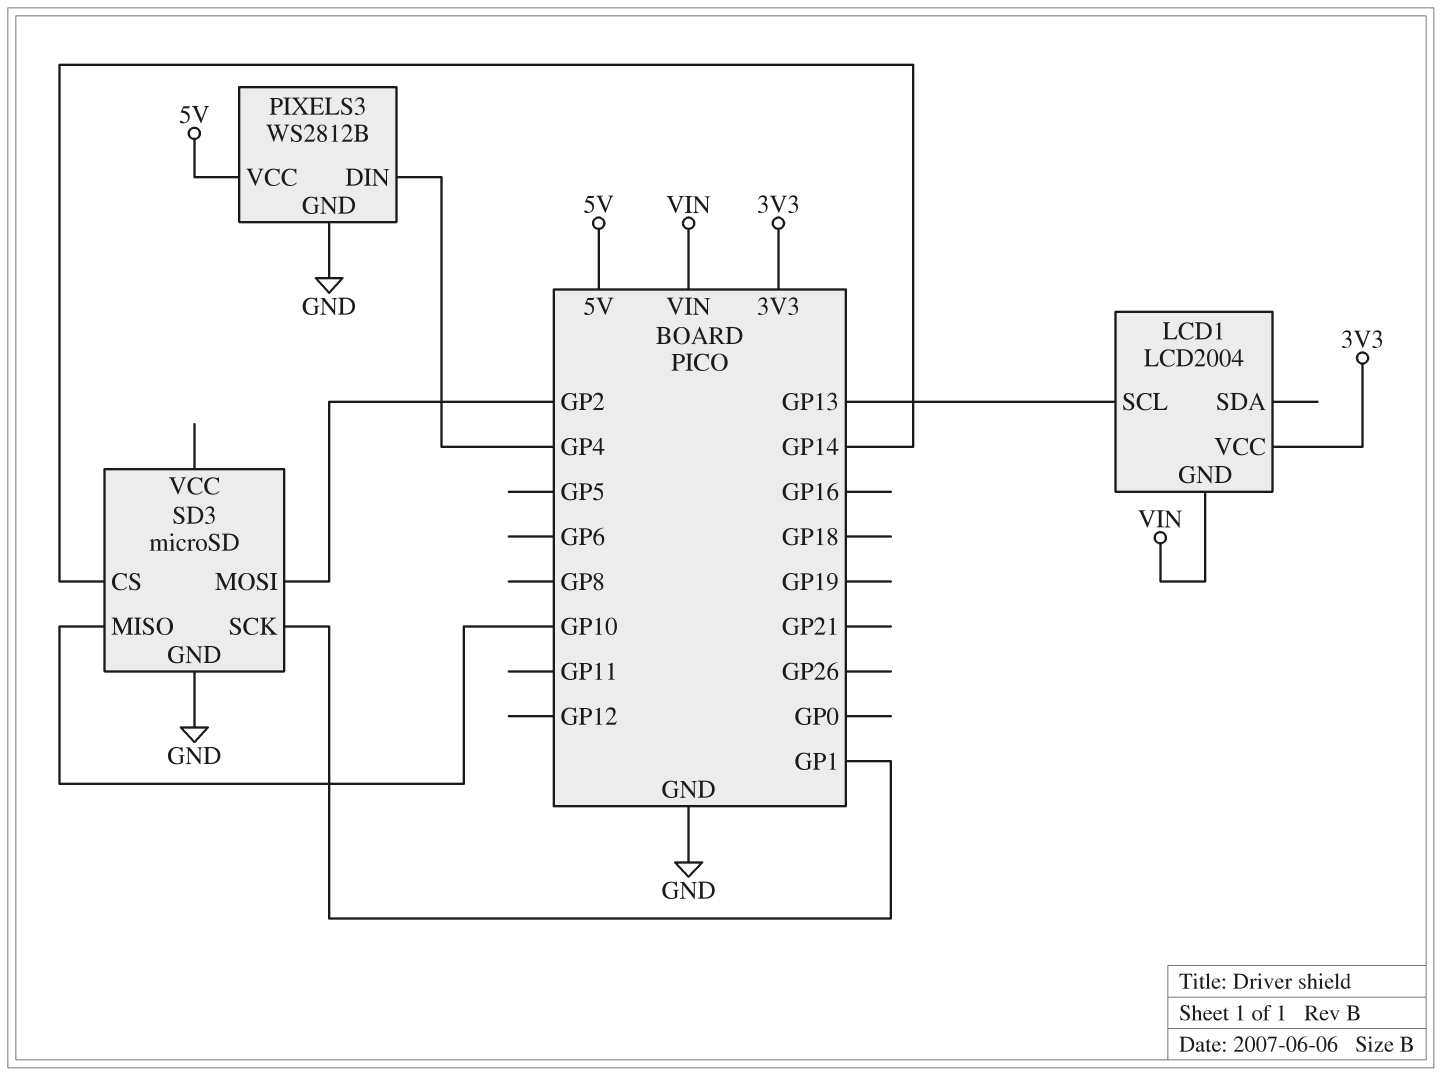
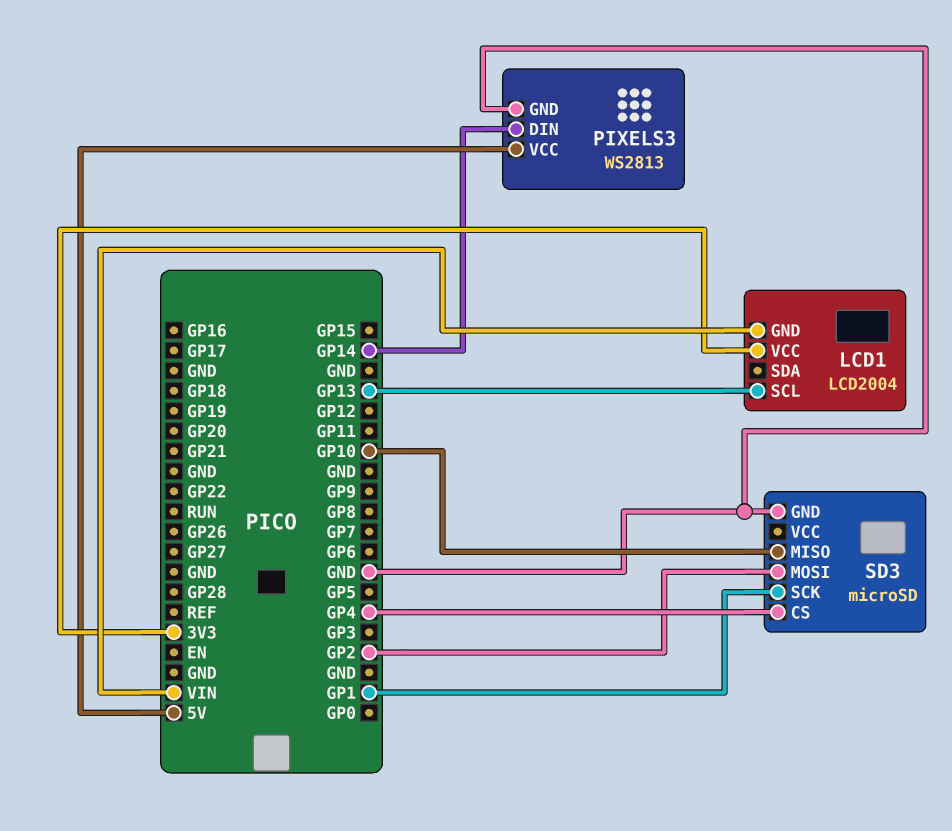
PIXELS3: WS2812B -> WS2813
PIXELS3 pin DIN: GP4 -> GP14
SD3 pin CS: GP14 -> GP4

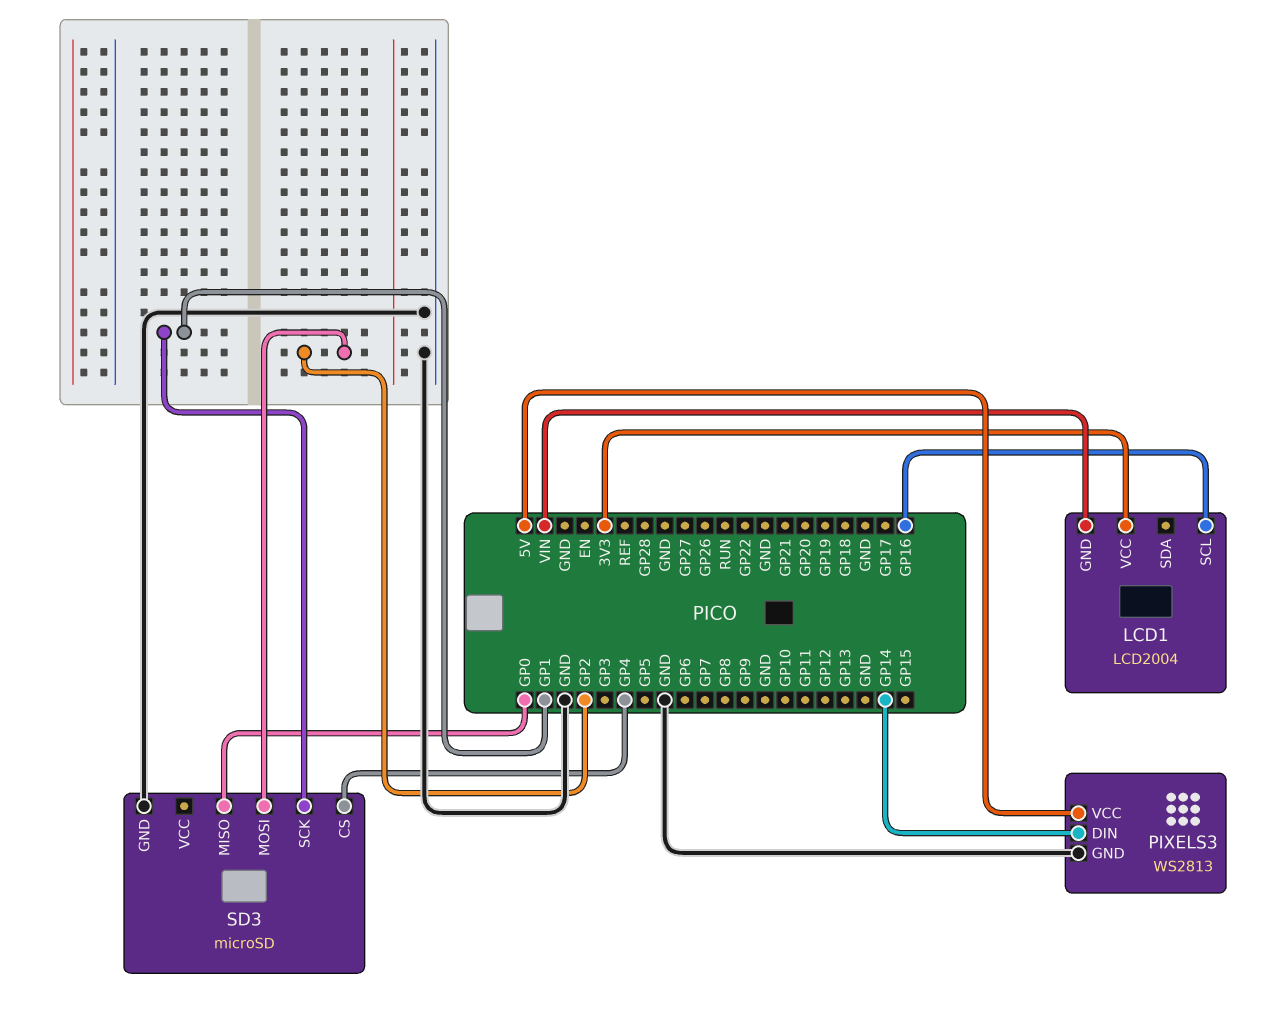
LCD1 pin SCL: GP13 -> GP16
SD3 pin MISO: GP10 -> GP0

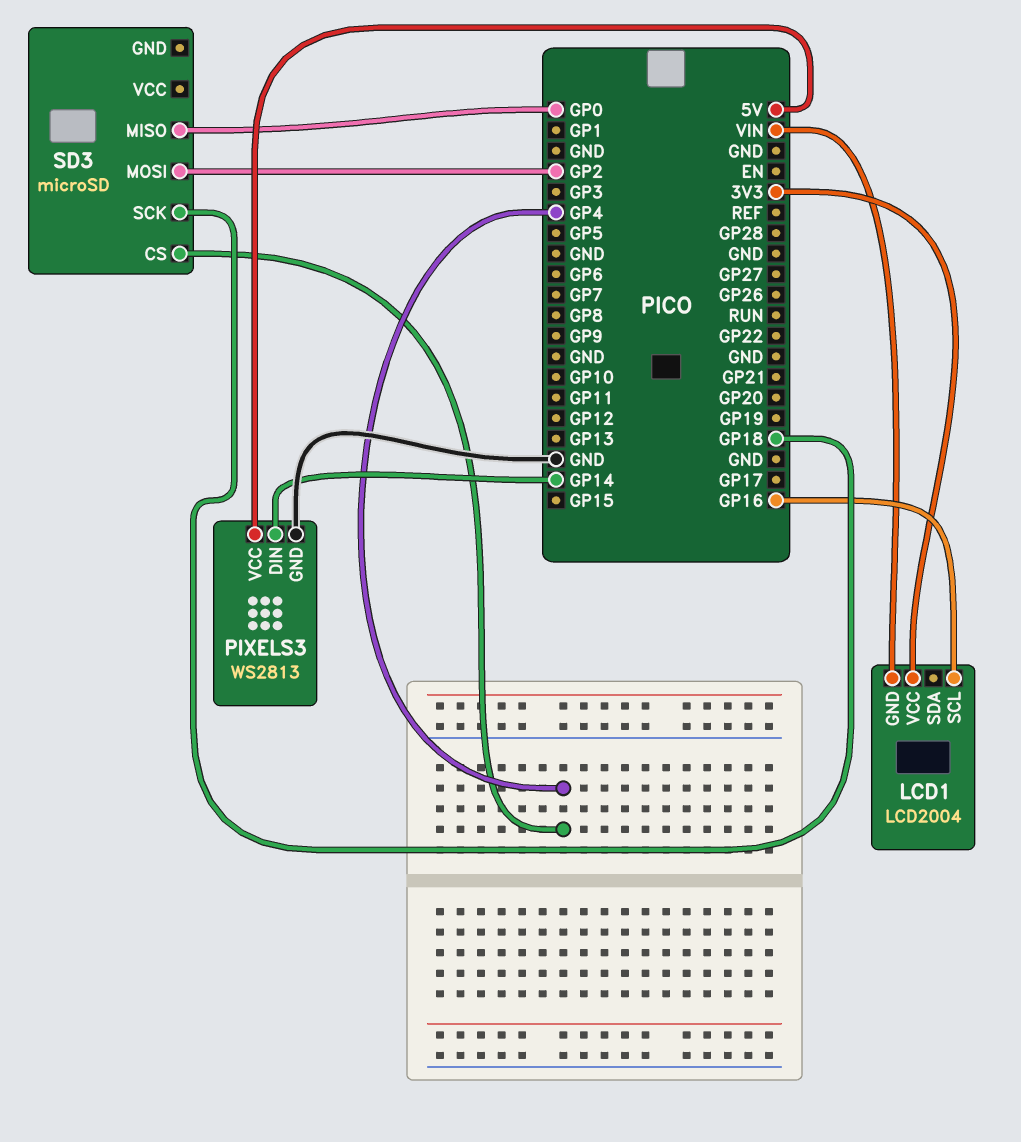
SD3 pin GND: GND -> none
SD3 pin SCK: GP1 -> GP18

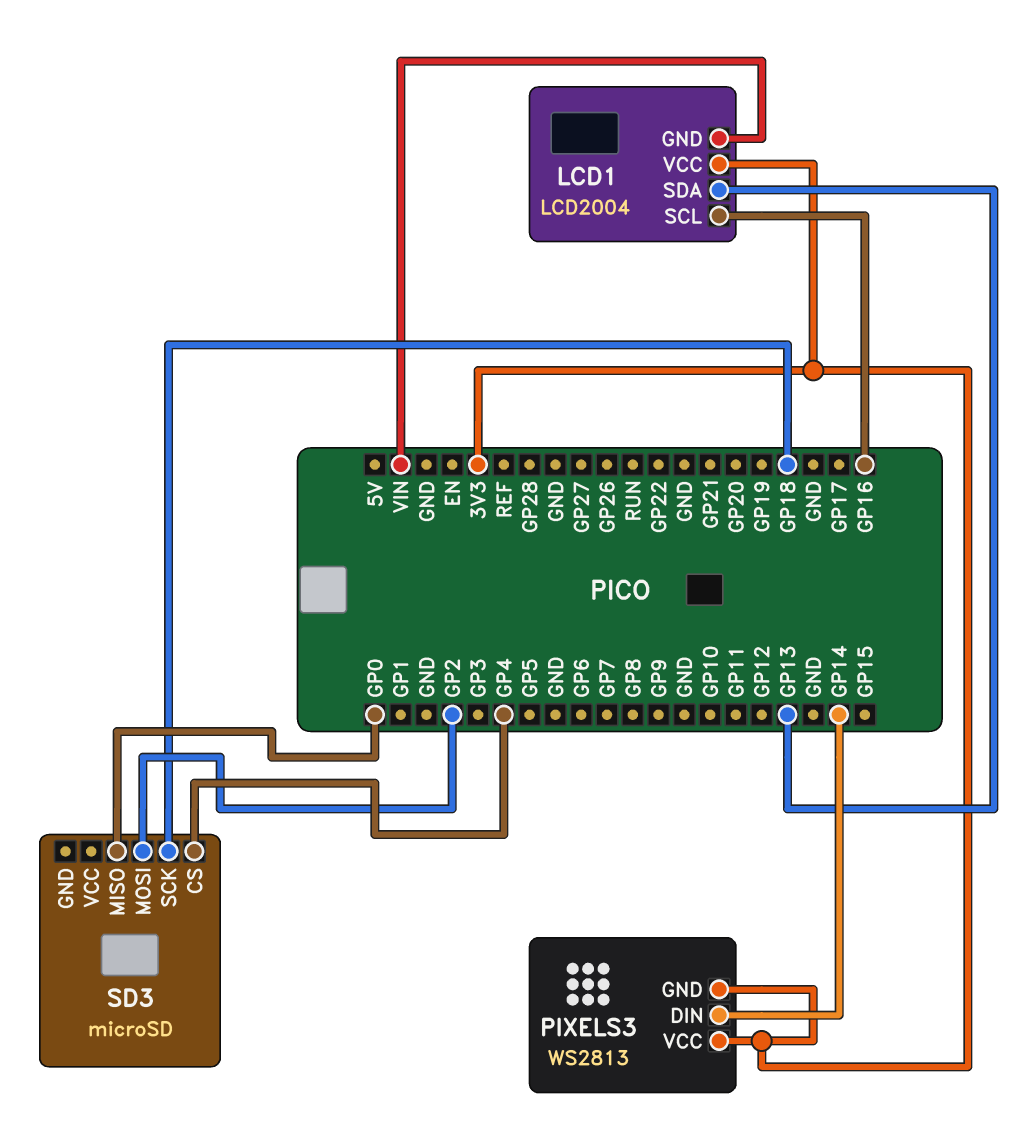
LCD1 pin SDA: none -> GP13
PIXELS3 pin GND: GND -> 3V3
PIXELS3 pin VCC: 5V -> 3V3

